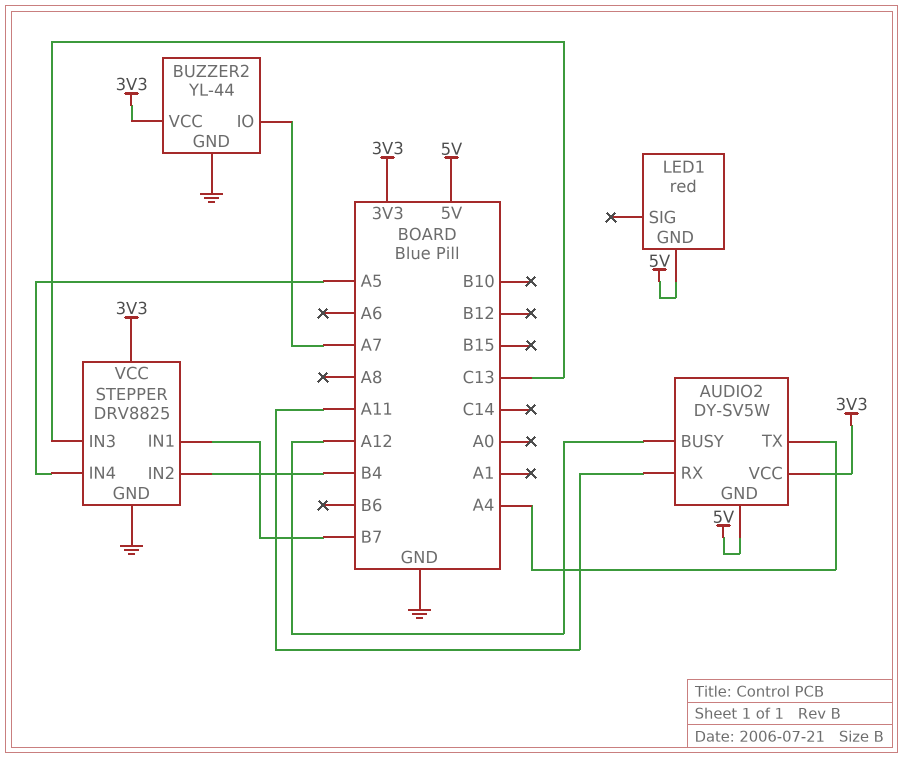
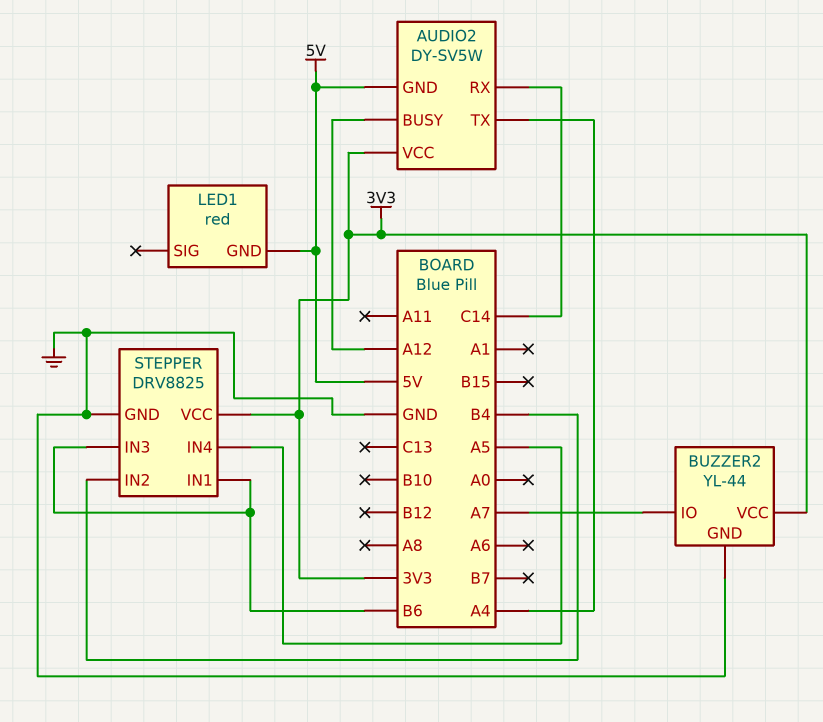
AUDIO2 pin RX: A11 -> C14
STEPPER pin IN1: B7 -> B6
STEPPER pin IN3: C13 -> B6

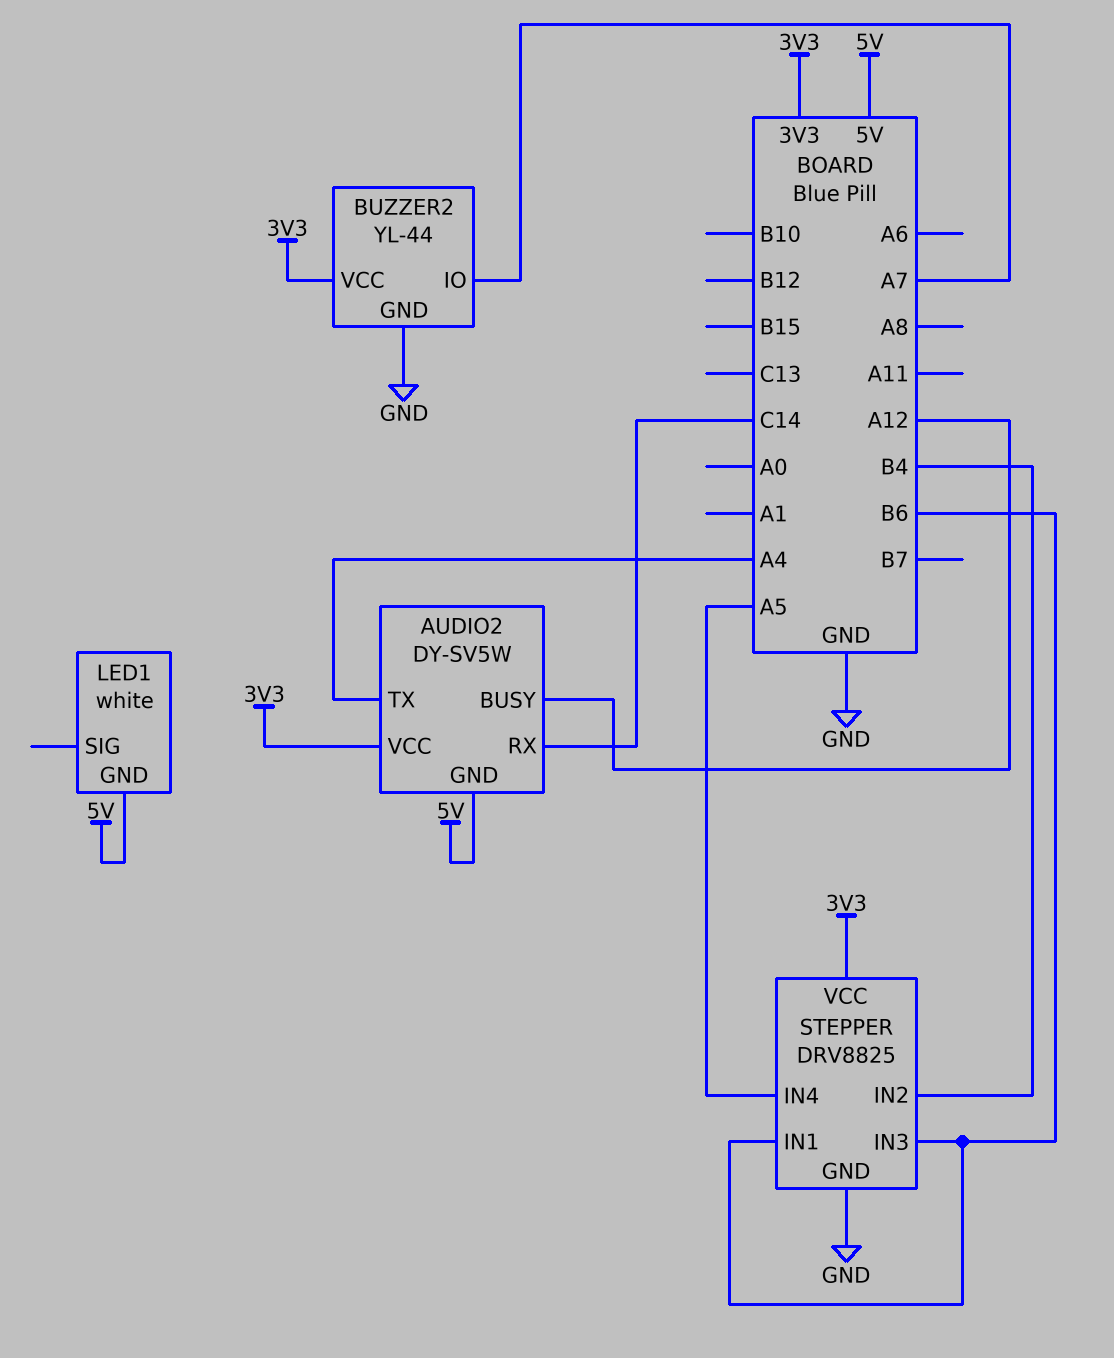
LED1: red -> white

